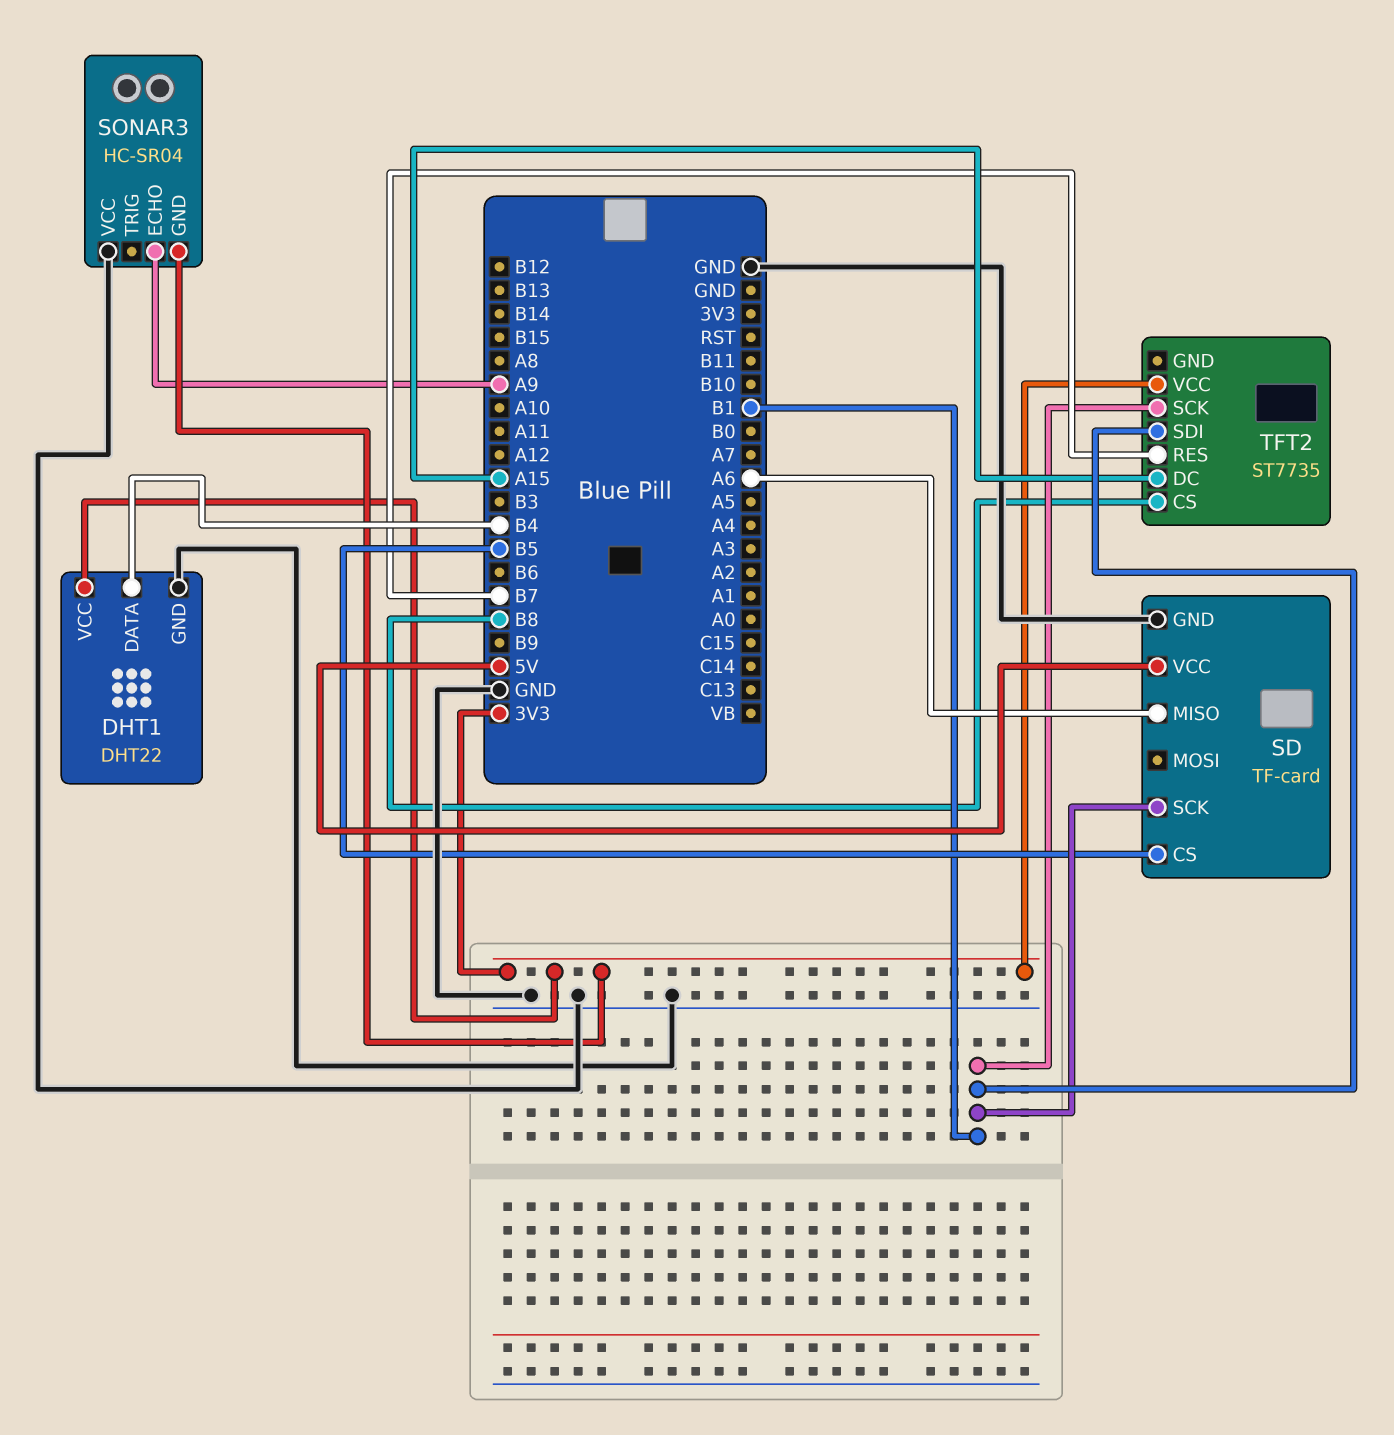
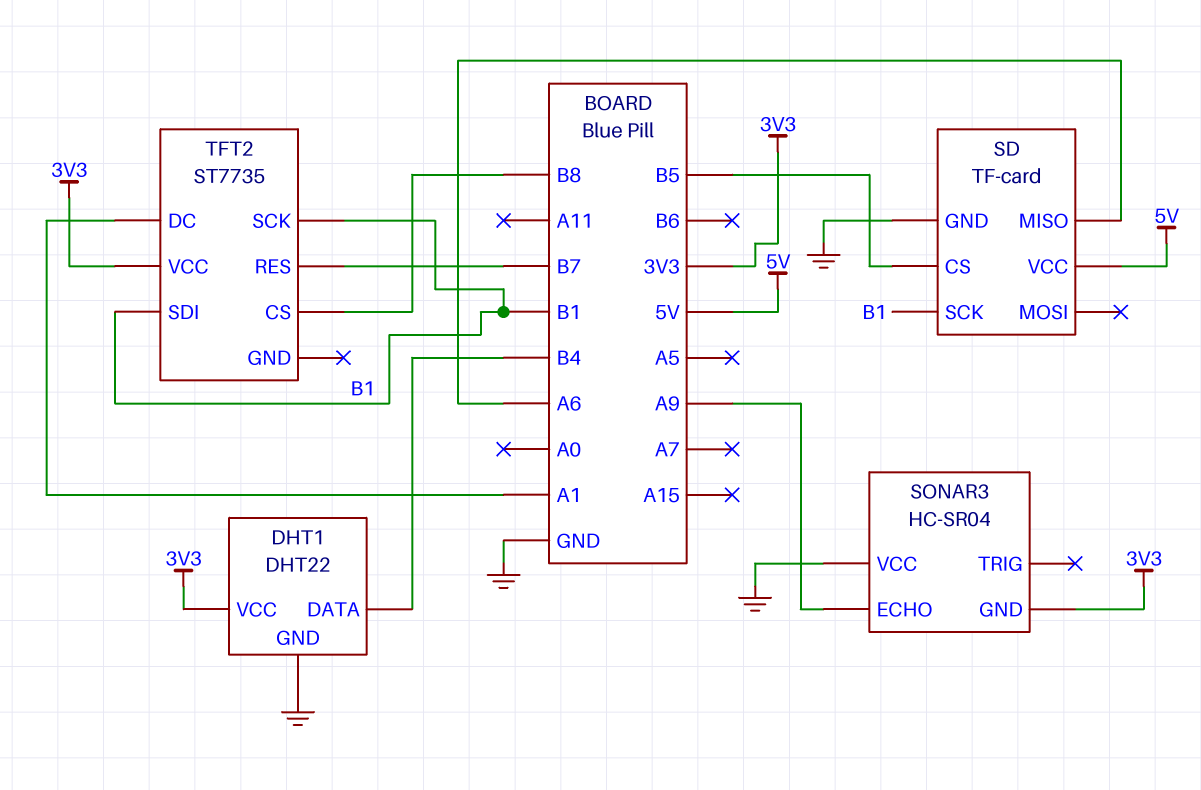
TFT2 pin DC: A15 -> A1

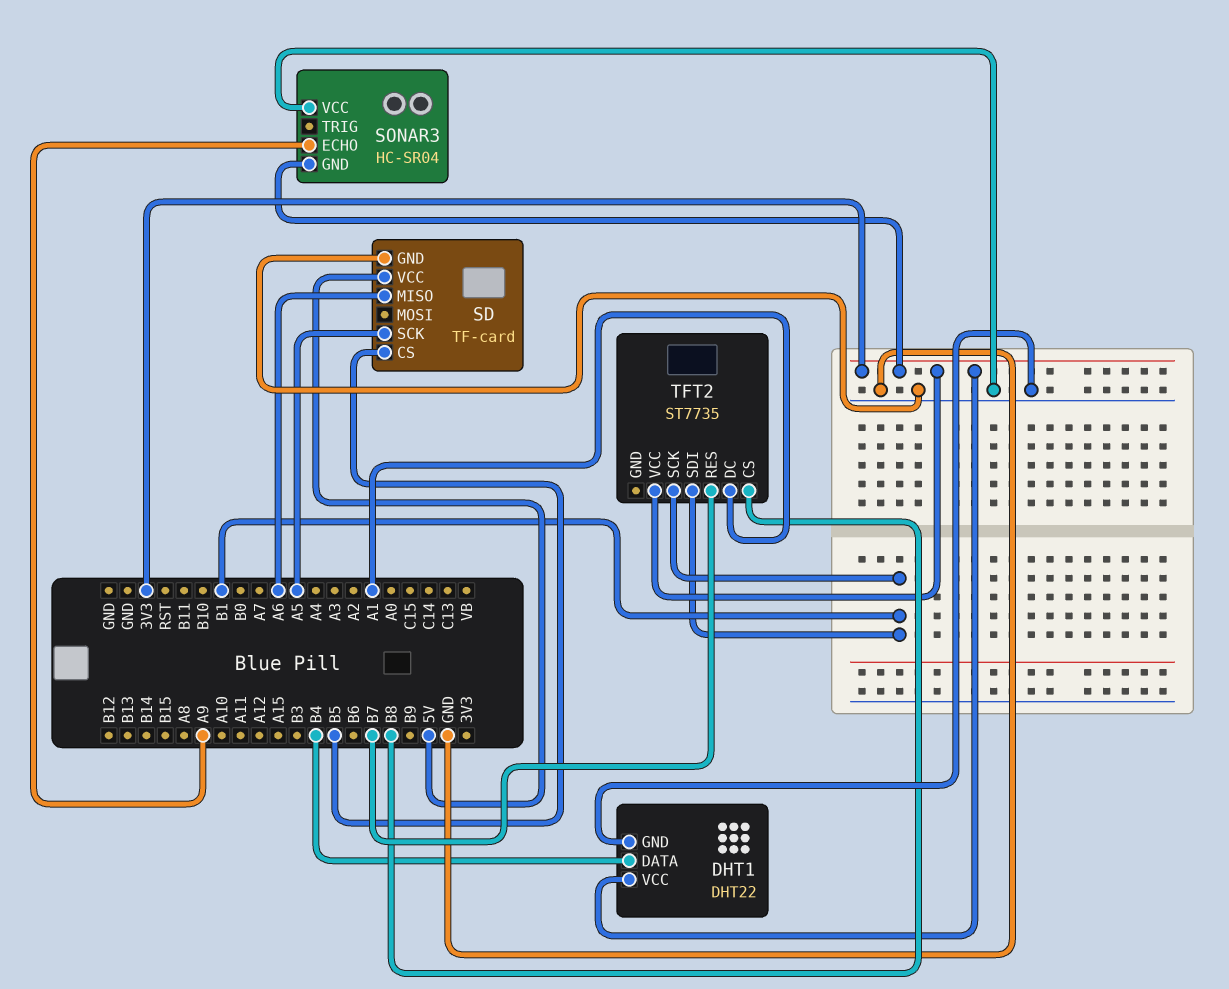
SD pin SCK: B1 -> A5

